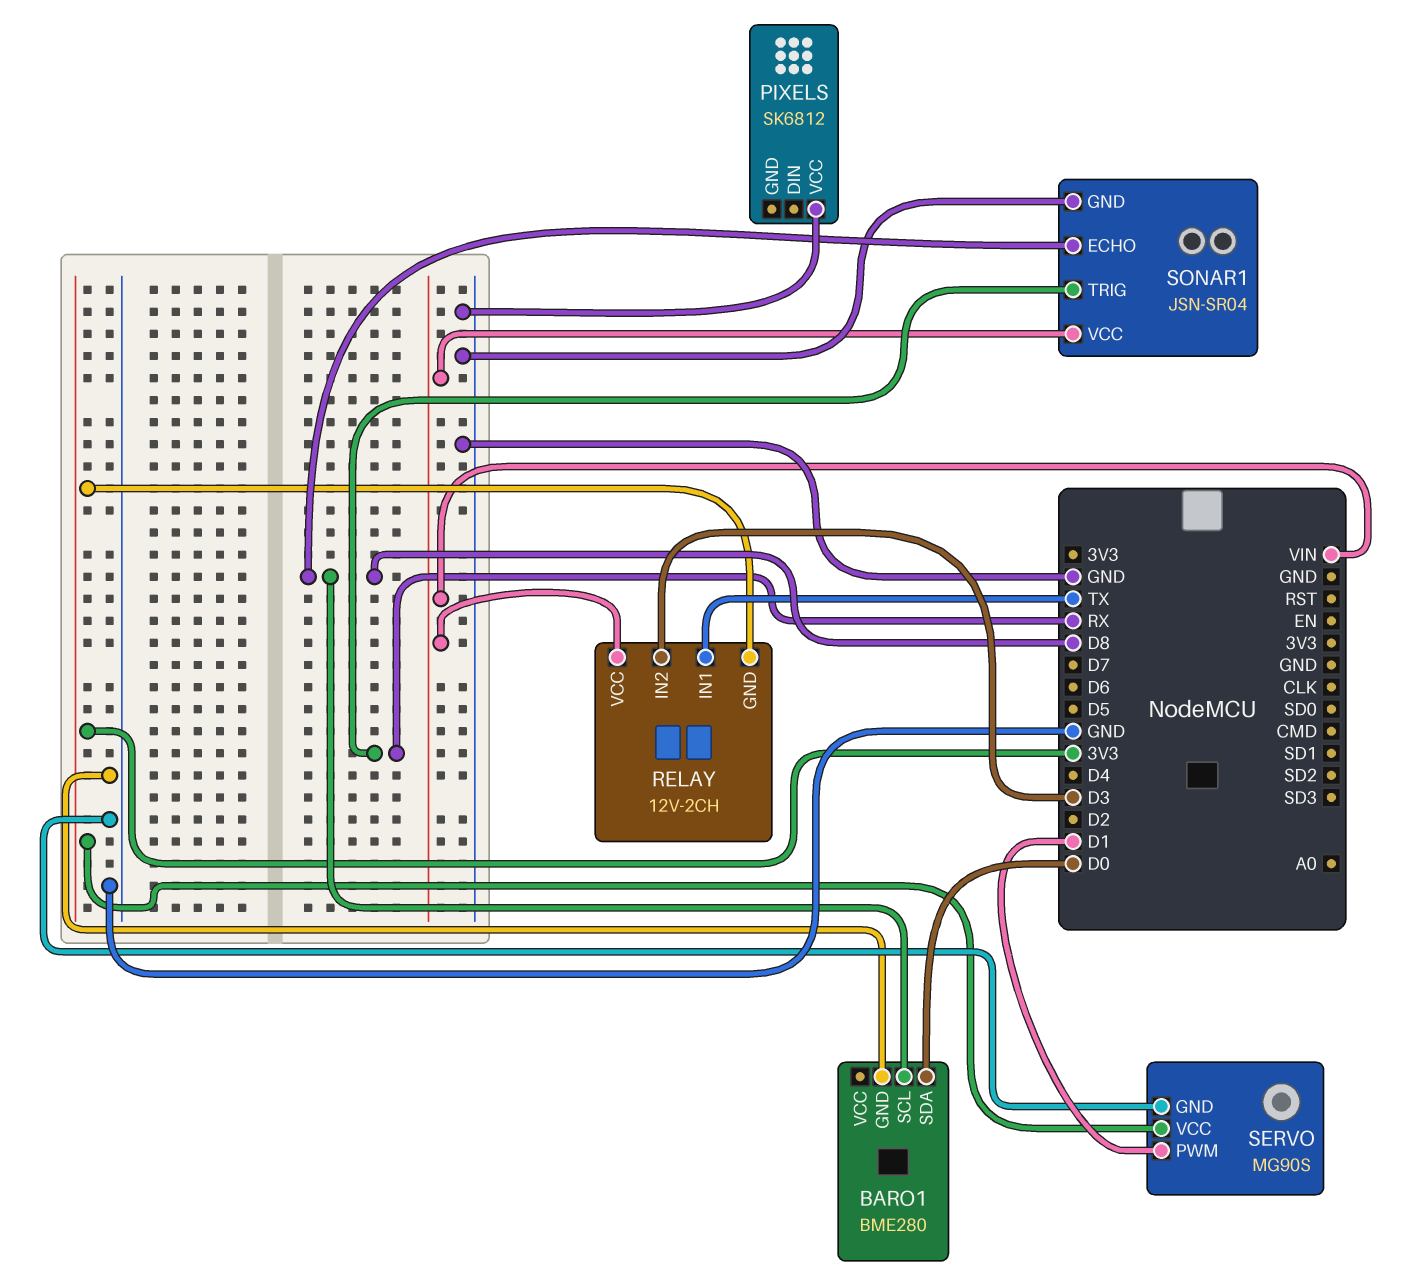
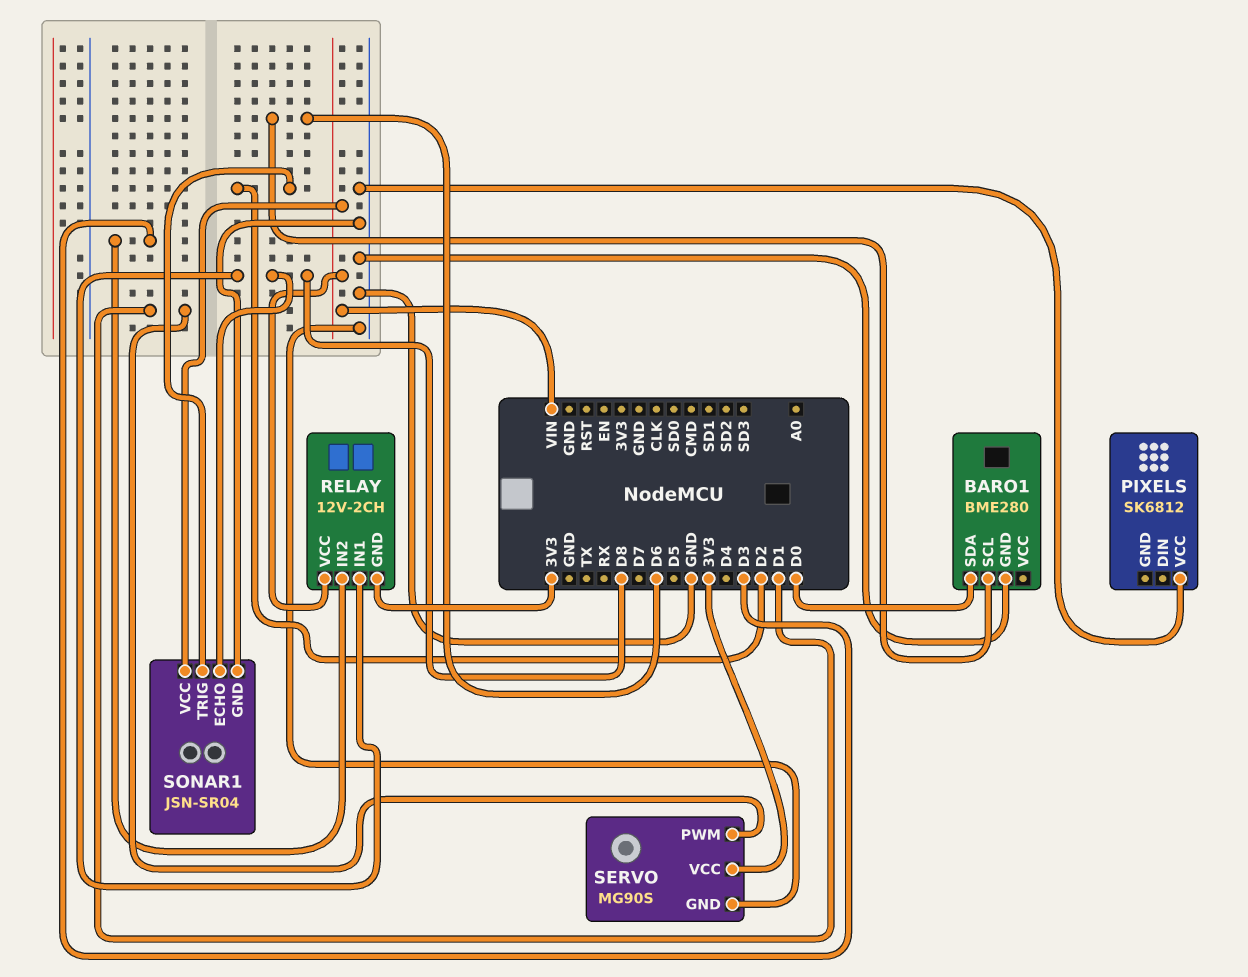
BARO1 pin SCL: D8 -> D6
RELAY pin IN1: TX -> D8
SONAR1 pin TRIG: RX -> D2

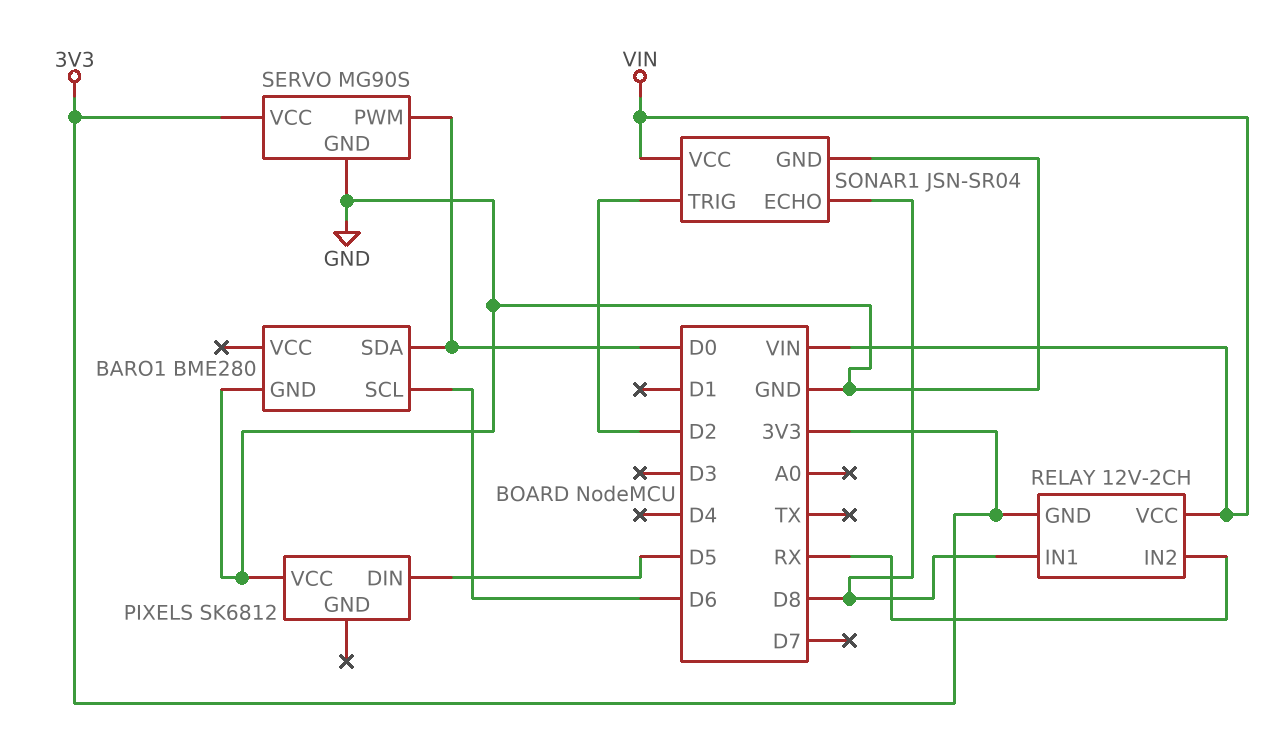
PIXELS pin DIN: none -> D5
RELAY pin IN2: D3 -> RX
SERVO pin PWM: D1 -> D0

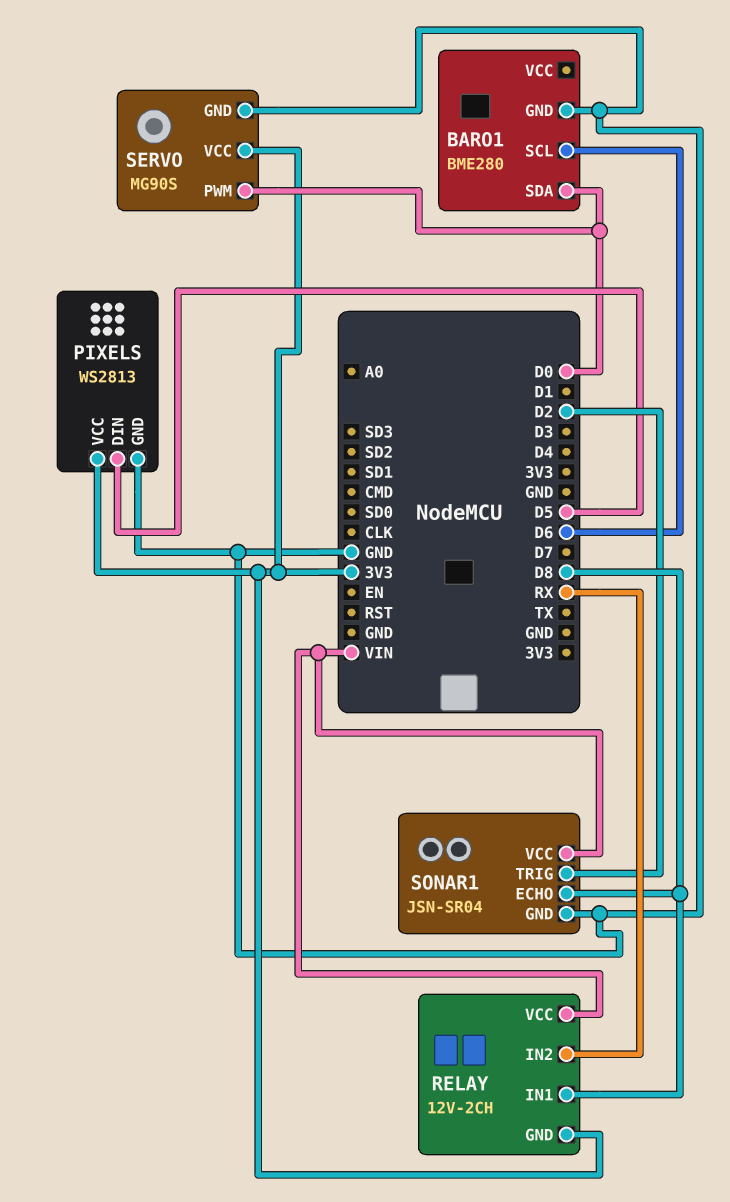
PIXELS: SK6812 -> WS2813
PIXELS pin GND: none -> GND
PIXELS pin VCC: GND -> 3V3

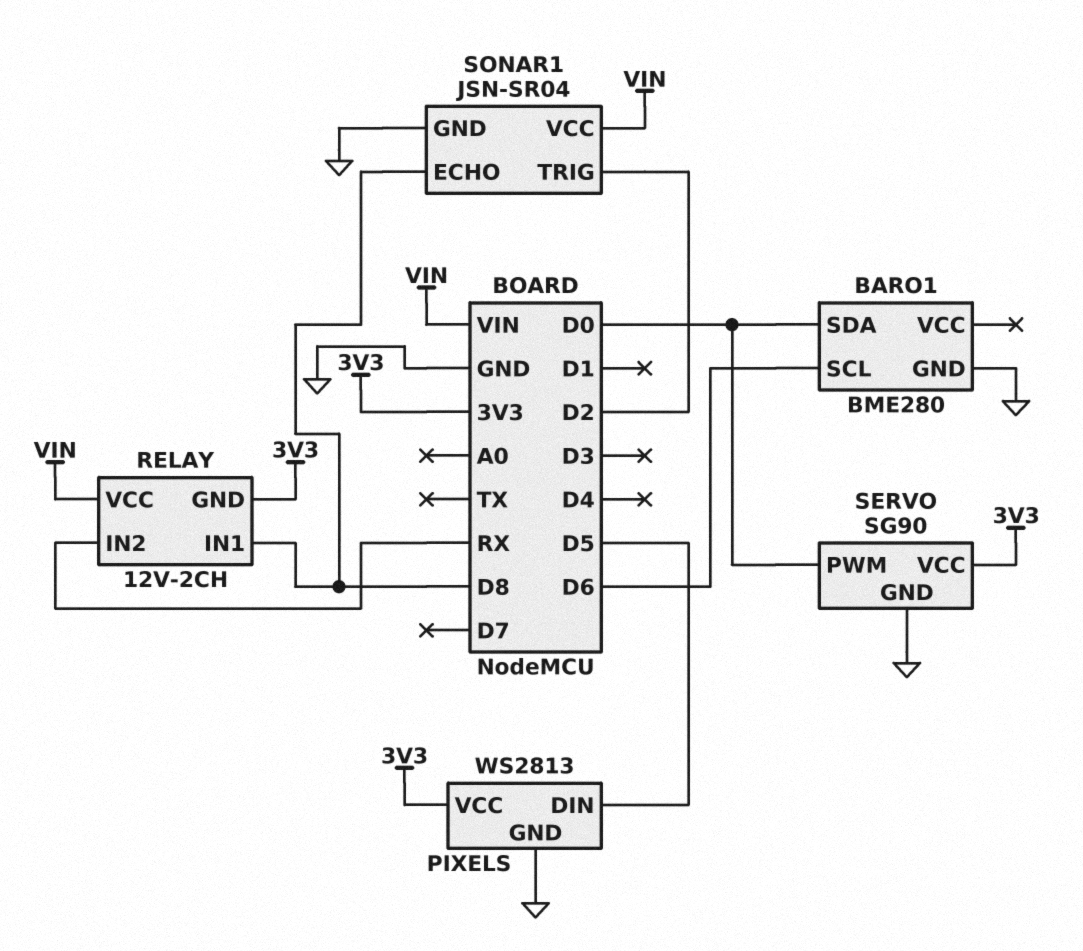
SERVO: MG90S -> SG90

